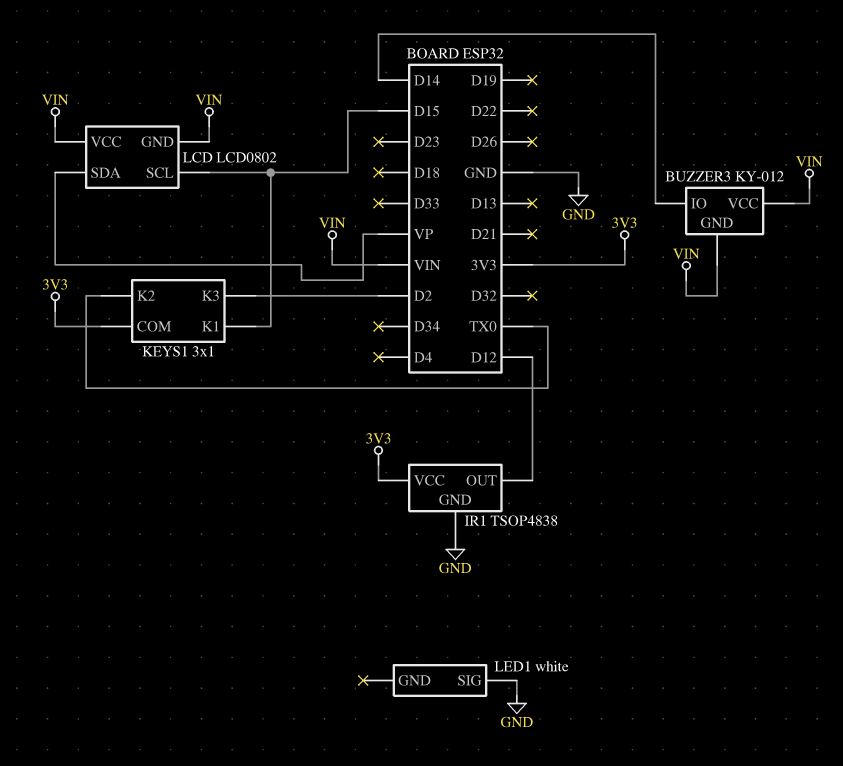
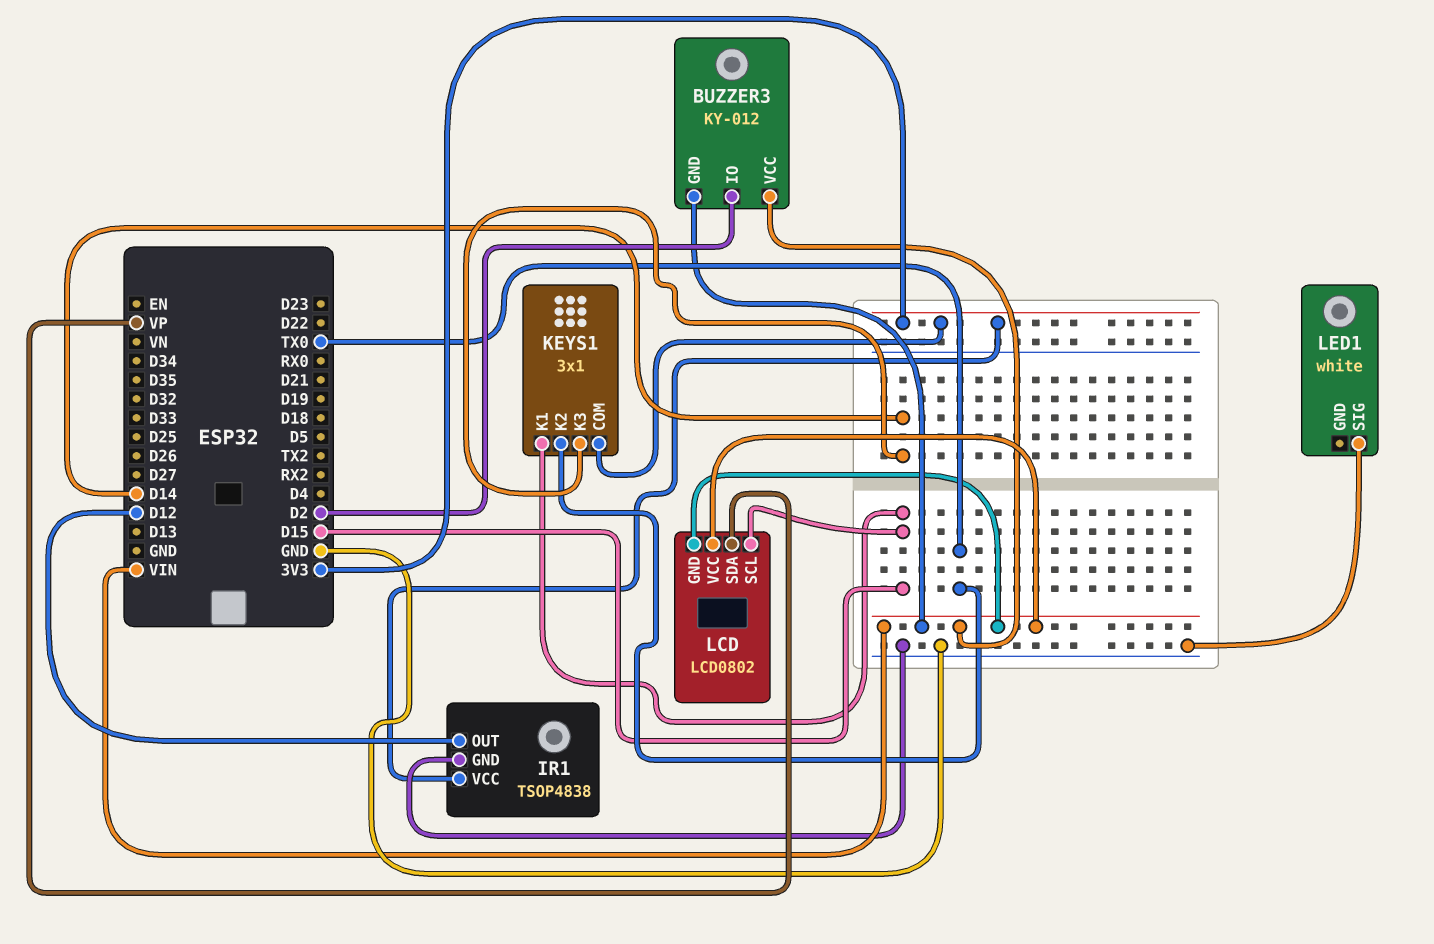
BUZZER3 pin IO: D14 -> D2
KEYS1 pin K3: D2 -> D14

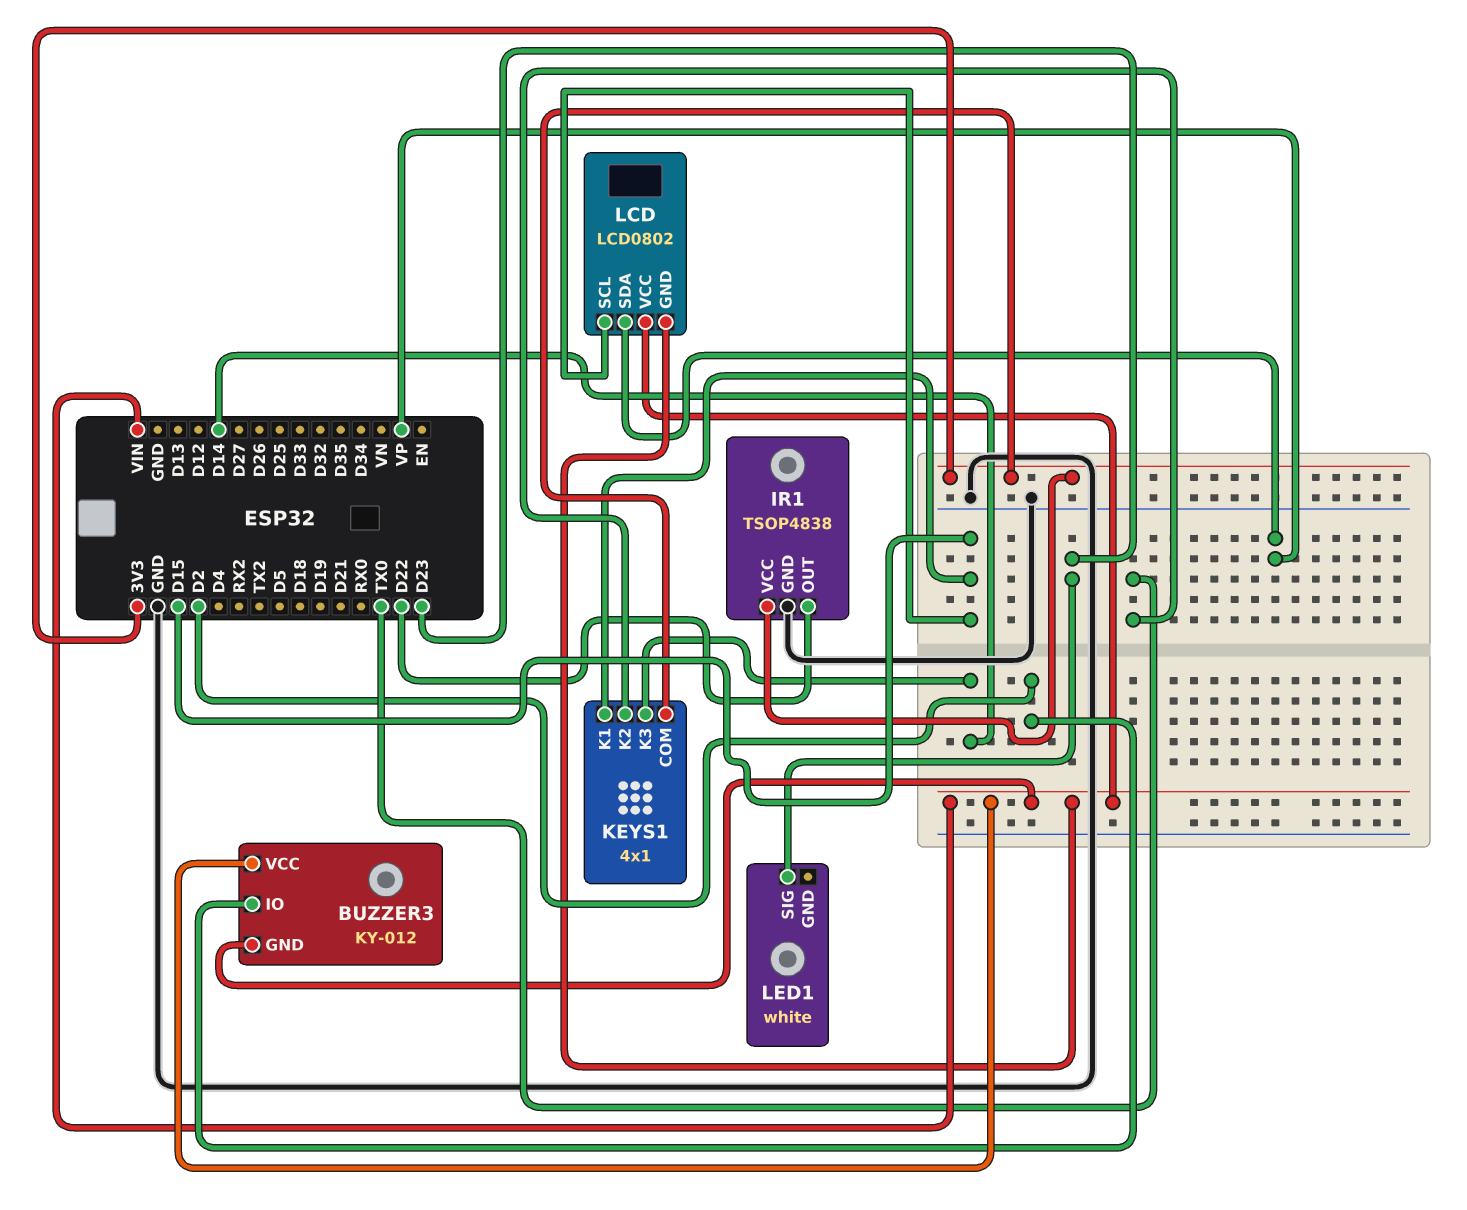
IR1 pin OUT: D12 -> D22
KEYS1: 3x1 -> 4x1
LED1 pin SIG: GND -> D23

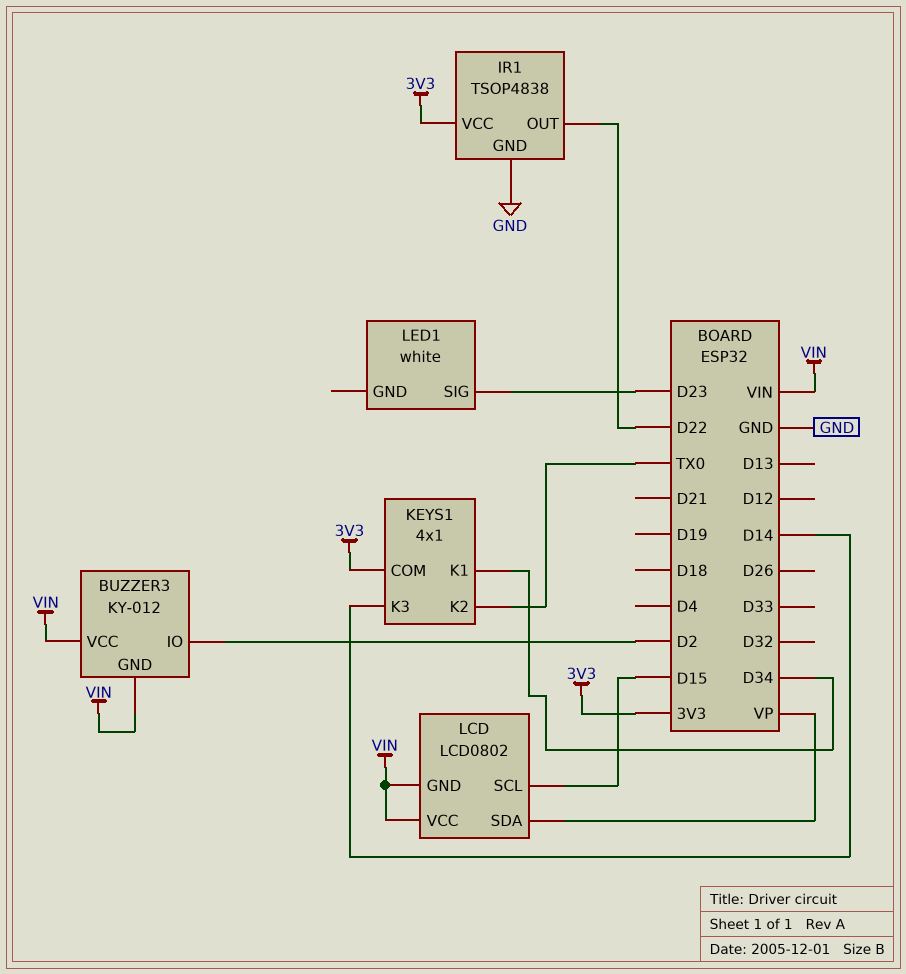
KEYS1 pin K1: D15 -> D34

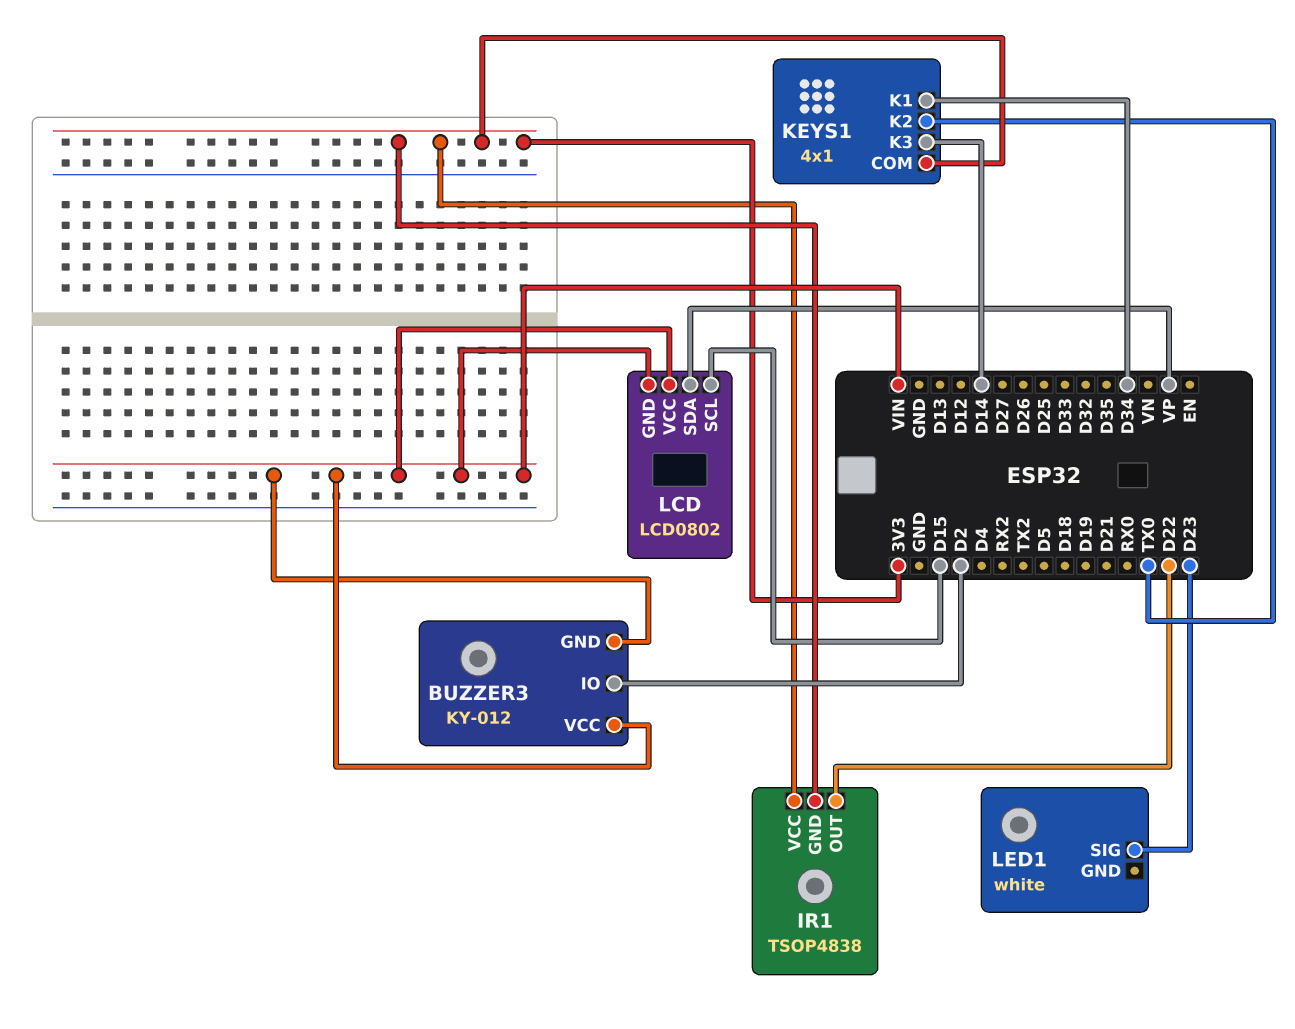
IR1 pin GND: GND -> 3V3

